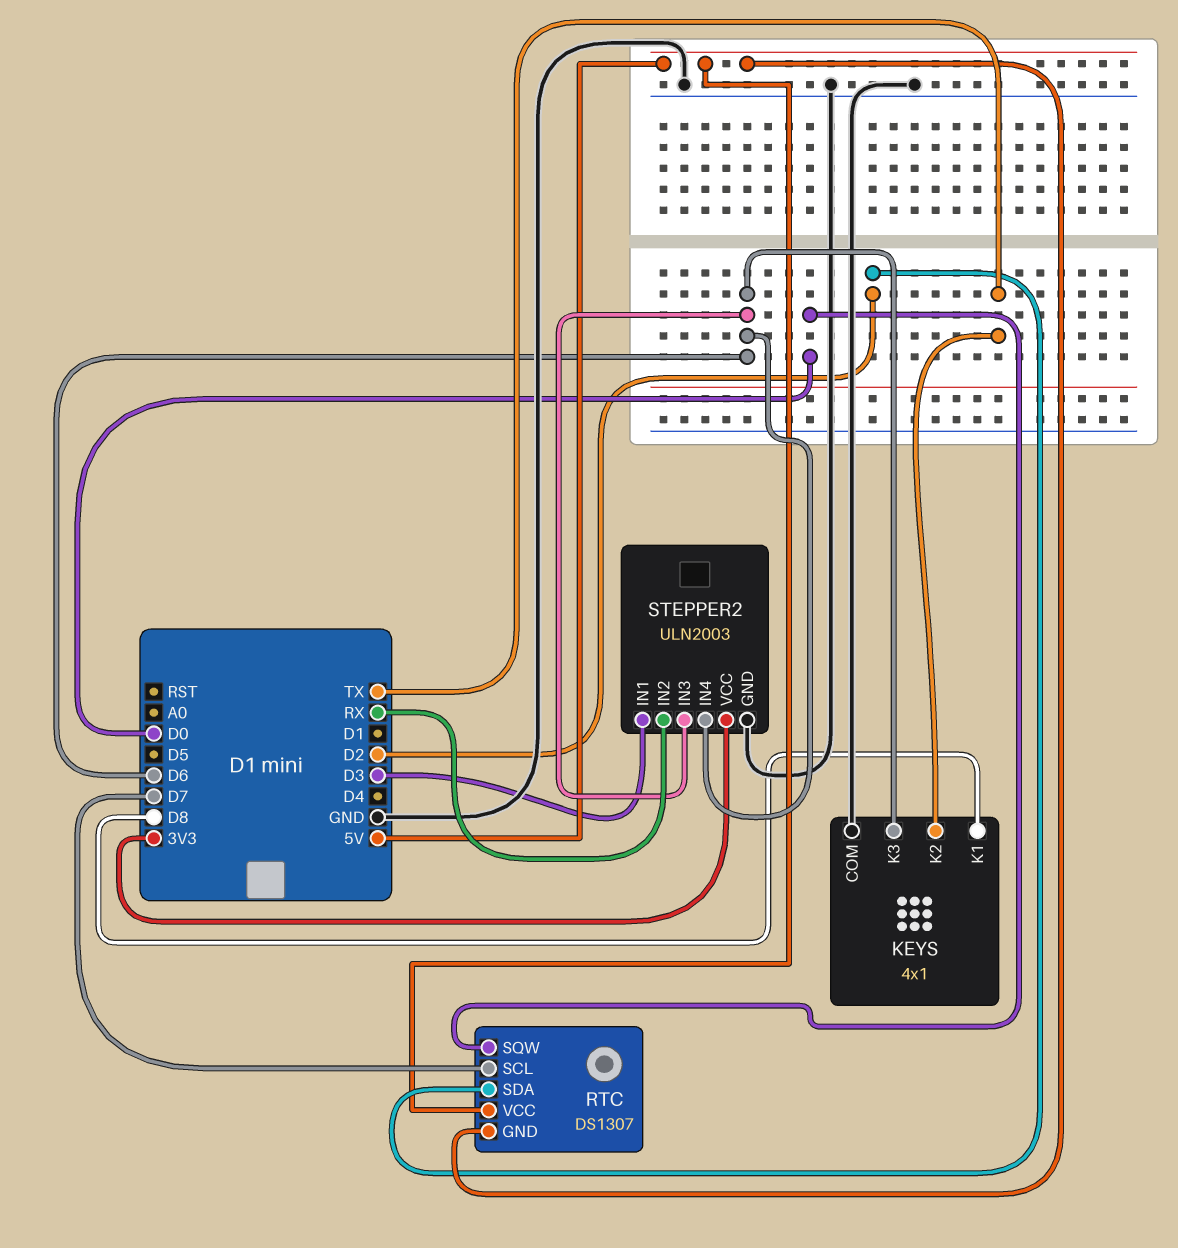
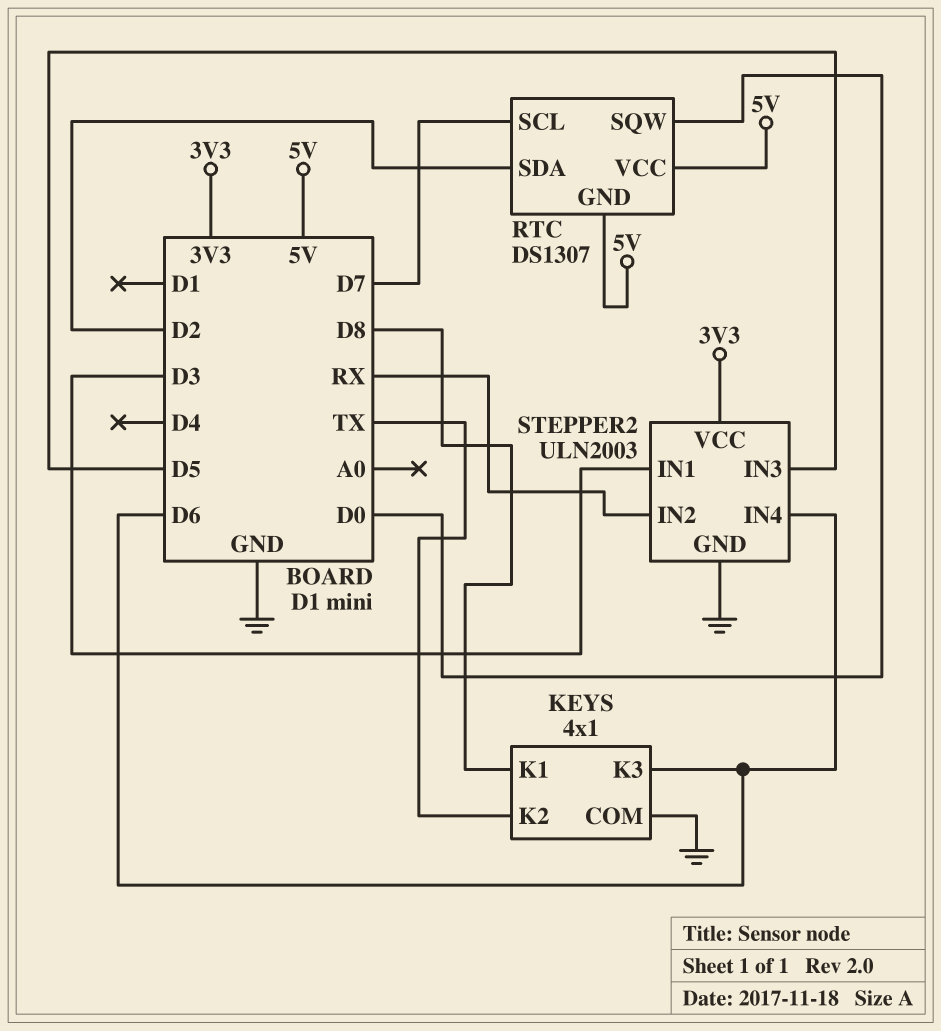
STEPPER2 pin IN3: D6 -> D5

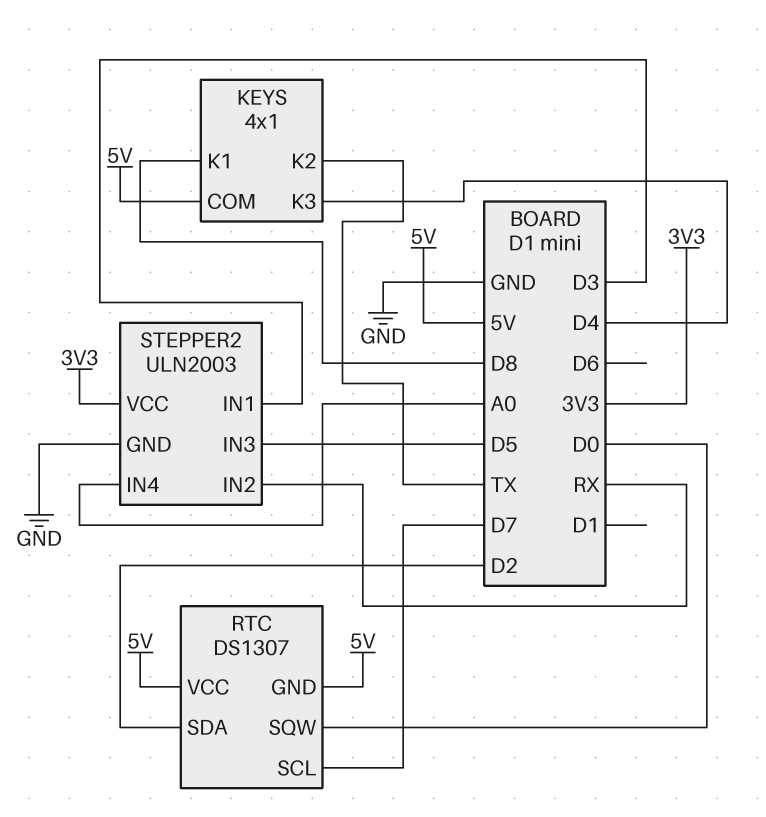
KEYS pin COM: GND -> 5V
KEYS pin K3: D6 -> D4
STEPPER2 pin IN4: D6 -> A0

